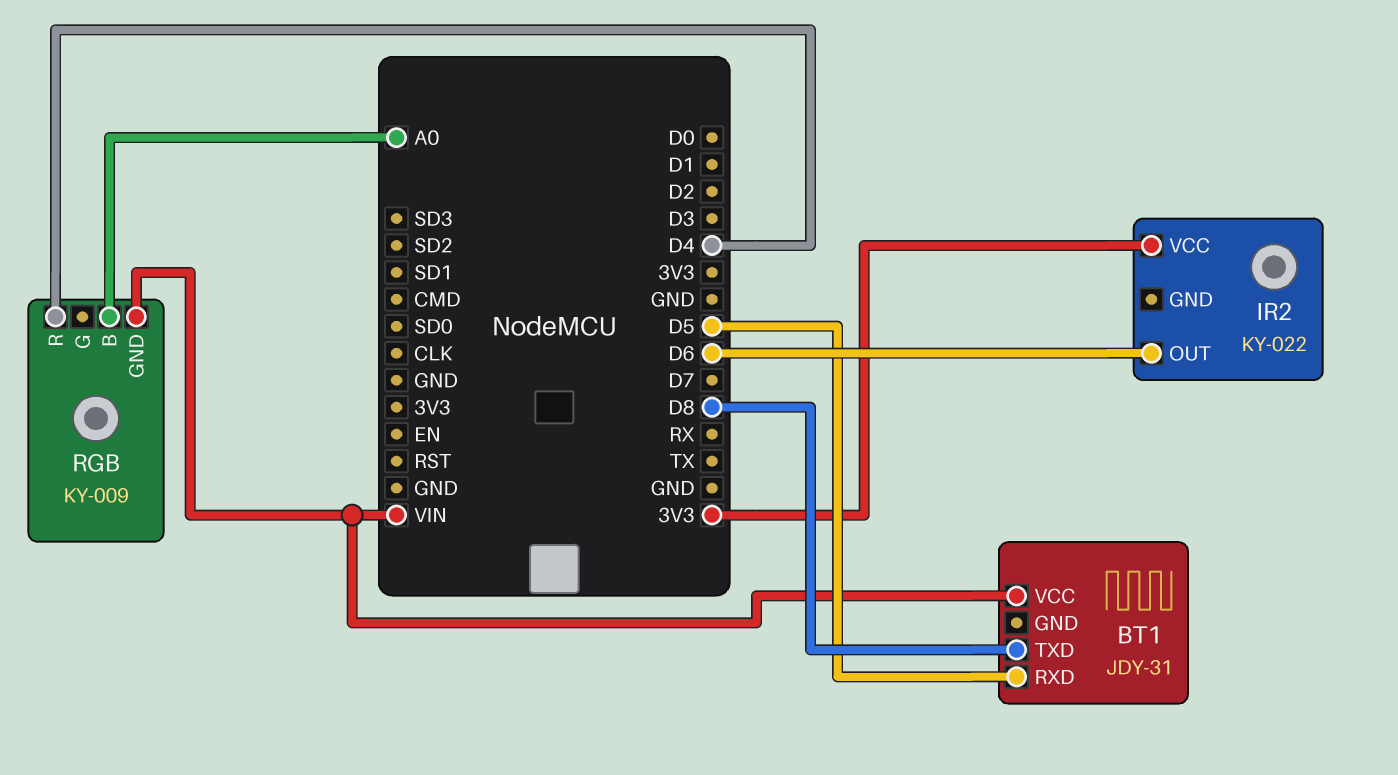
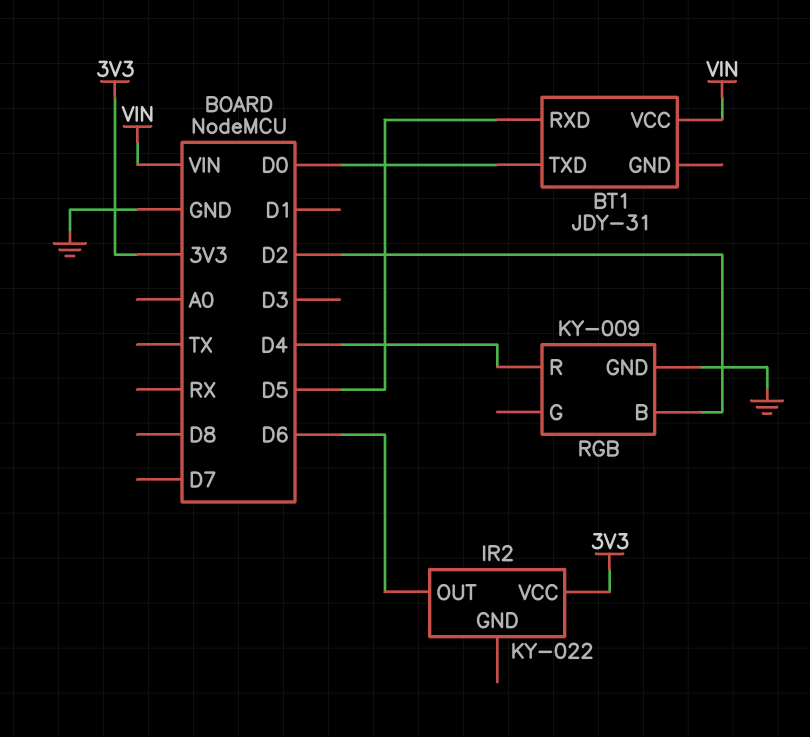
BT1 pin TXD: D8 -> D0
RGB pin B: A0 -> D2
RGB pin GND: VIN -> GND

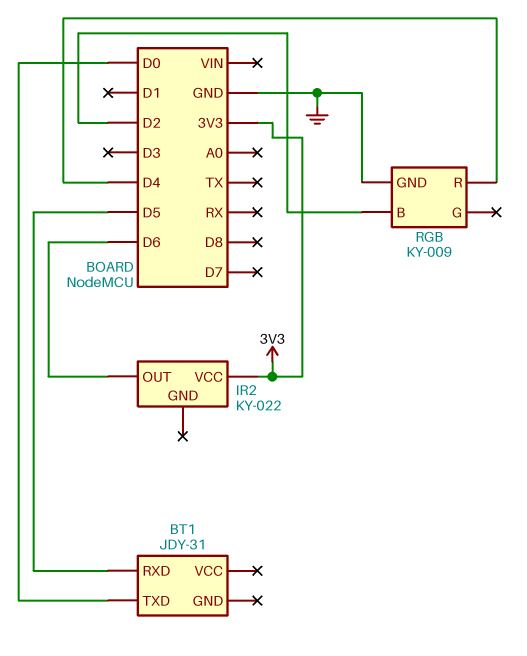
BT1 pin VCC: VIN -> none

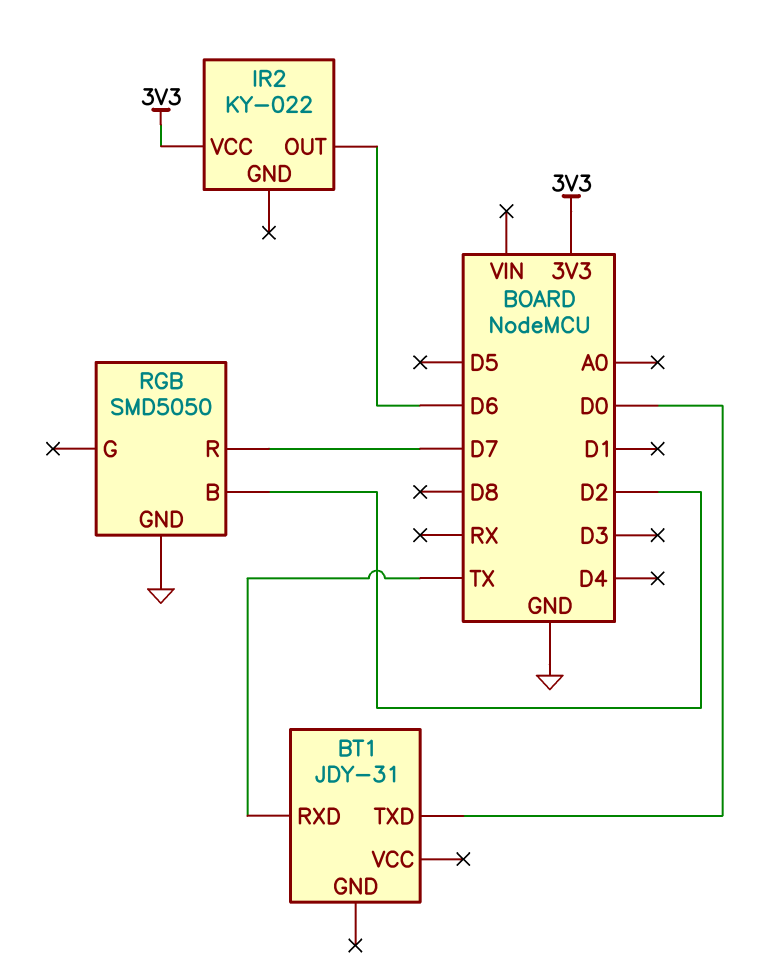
BT1 pin RXD: D5 -> TX
RGB: KY-009 -> SMD5050
RGB pin R: D4 -> D7

